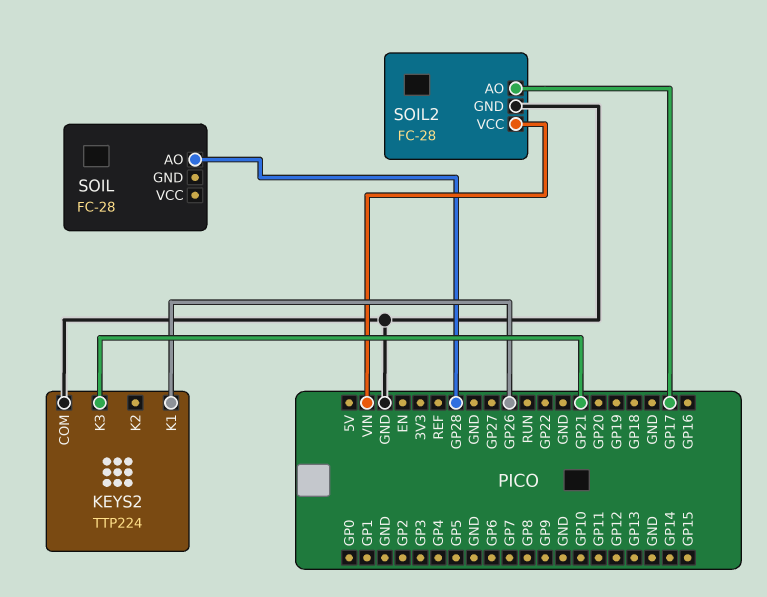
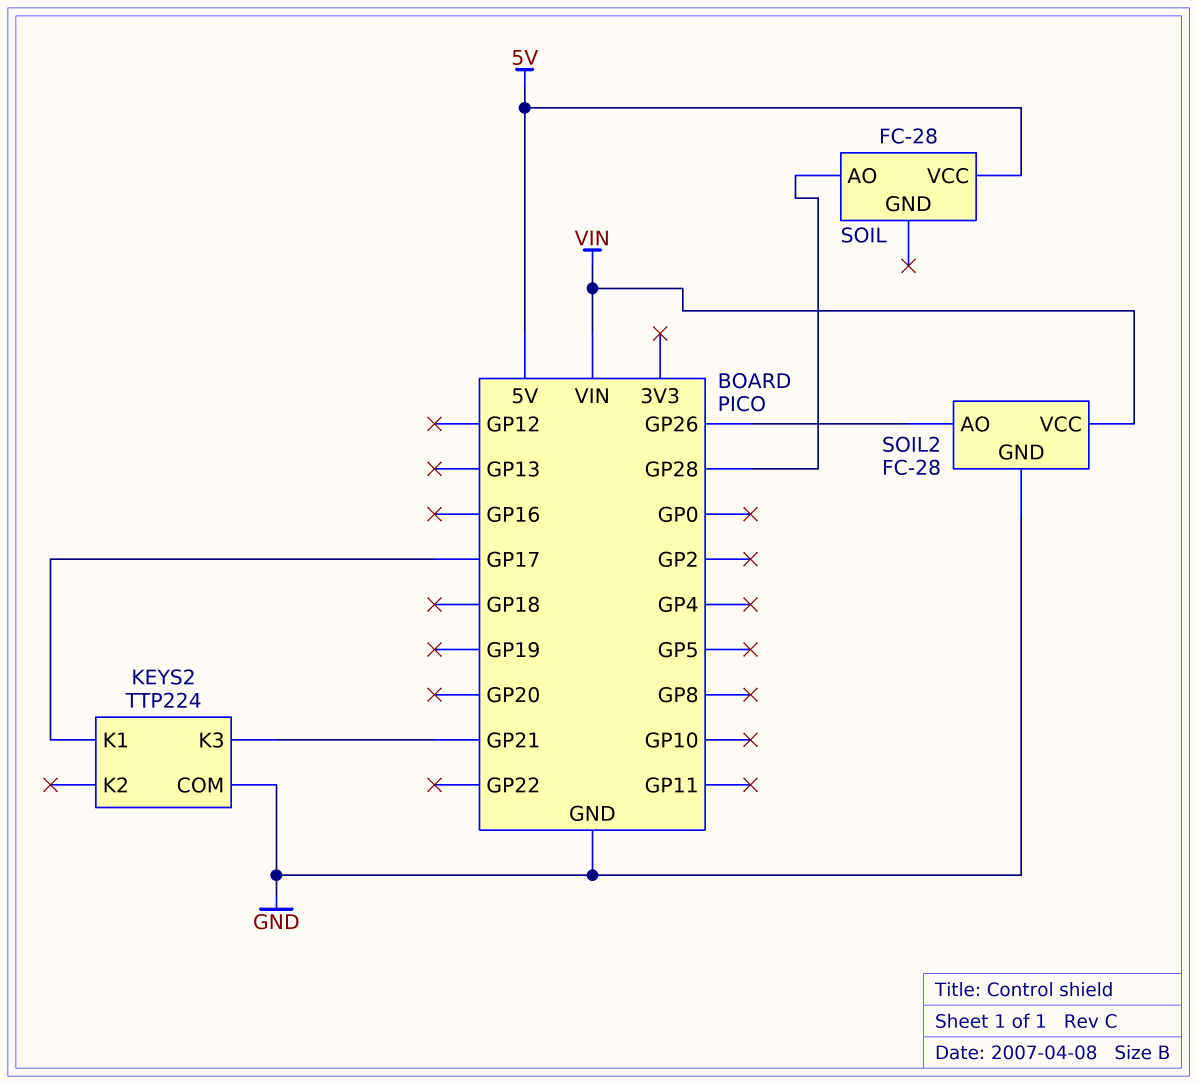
KEYS2 pin K1: GP26 -> GP17
SOIL pin VCC: none -> 5V
SOIL2 pin AO: GP17 -> GP26

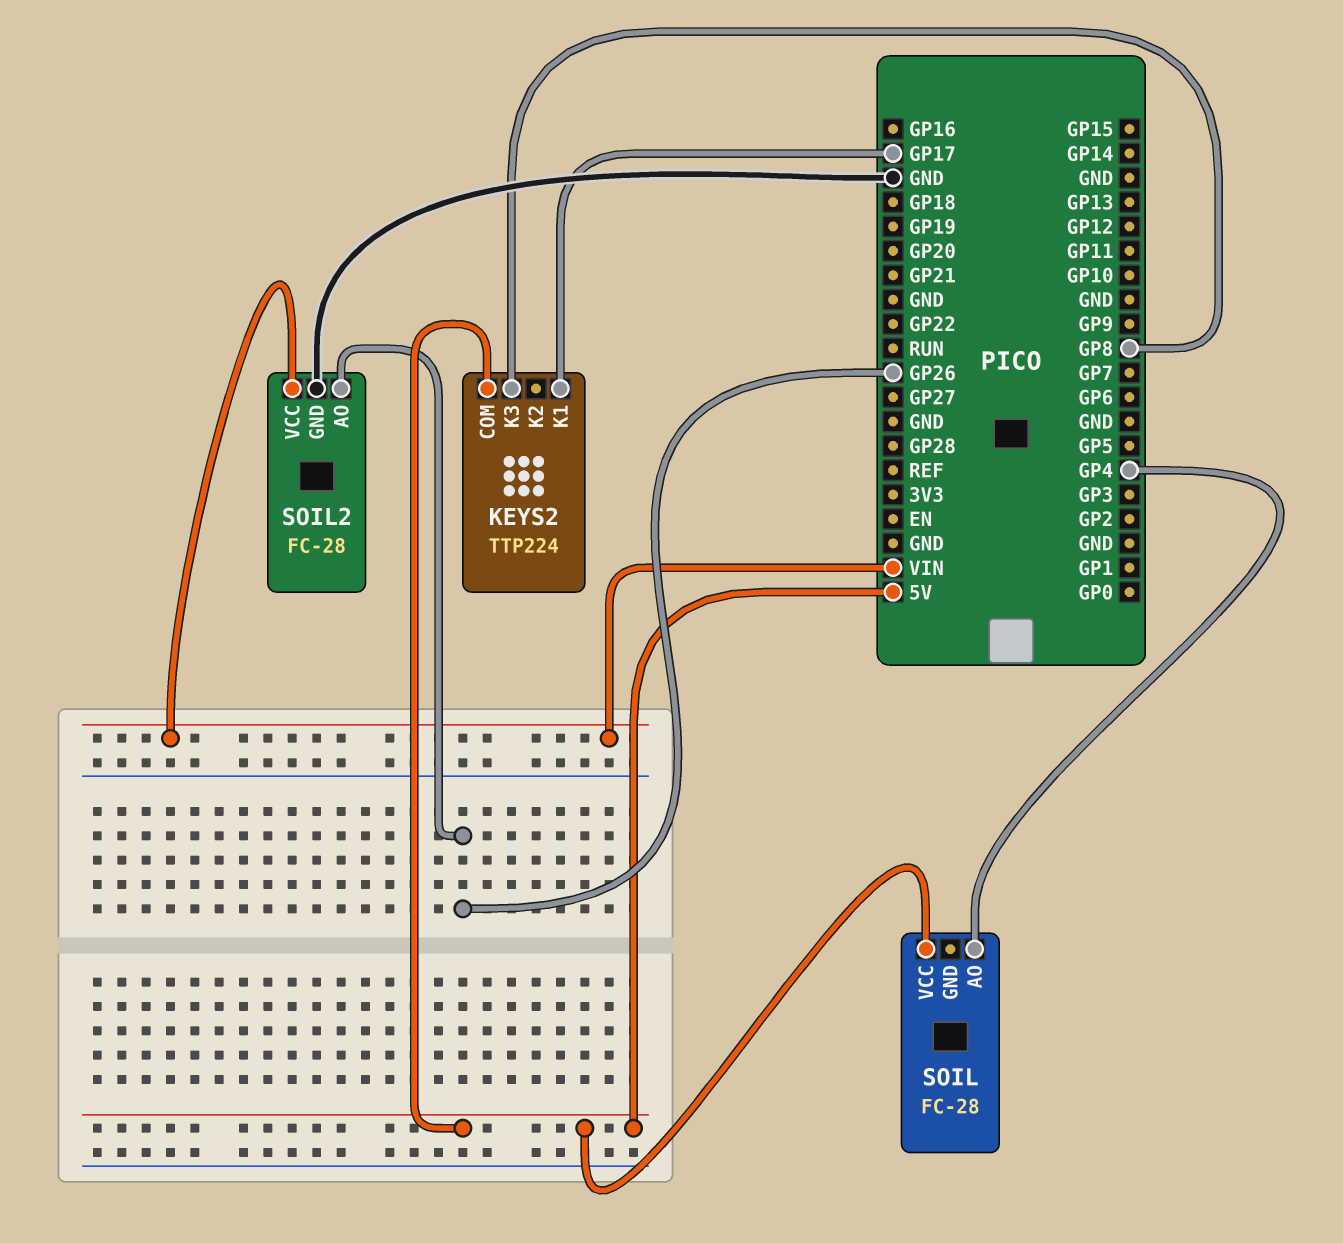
KEYS2 pin COM: GND -> 5V
KEYS2 pin K3: GP21 -> GP8
SOIL pin AO: GP28 -> GP4

